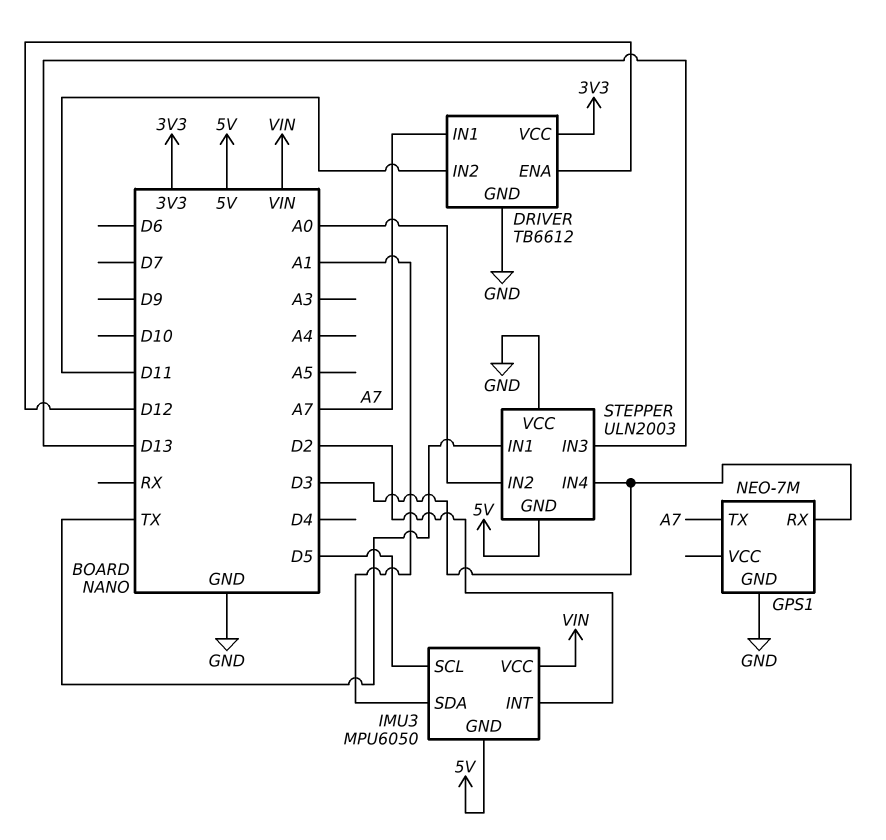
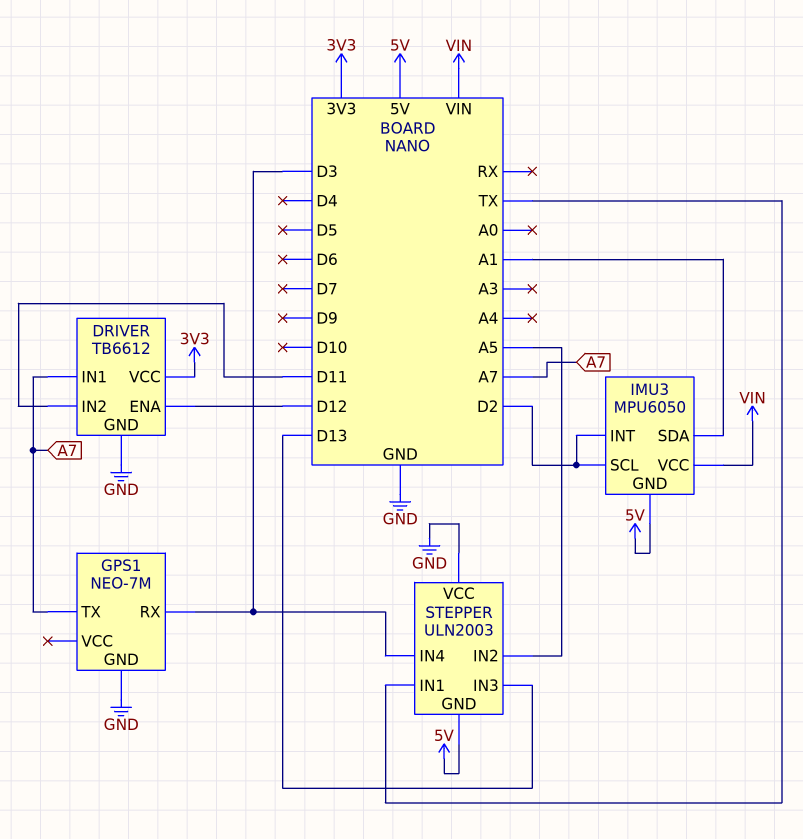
IMU3 pin SCL: D5 -> D2
STEPPER pin IN2: A0 -> A5

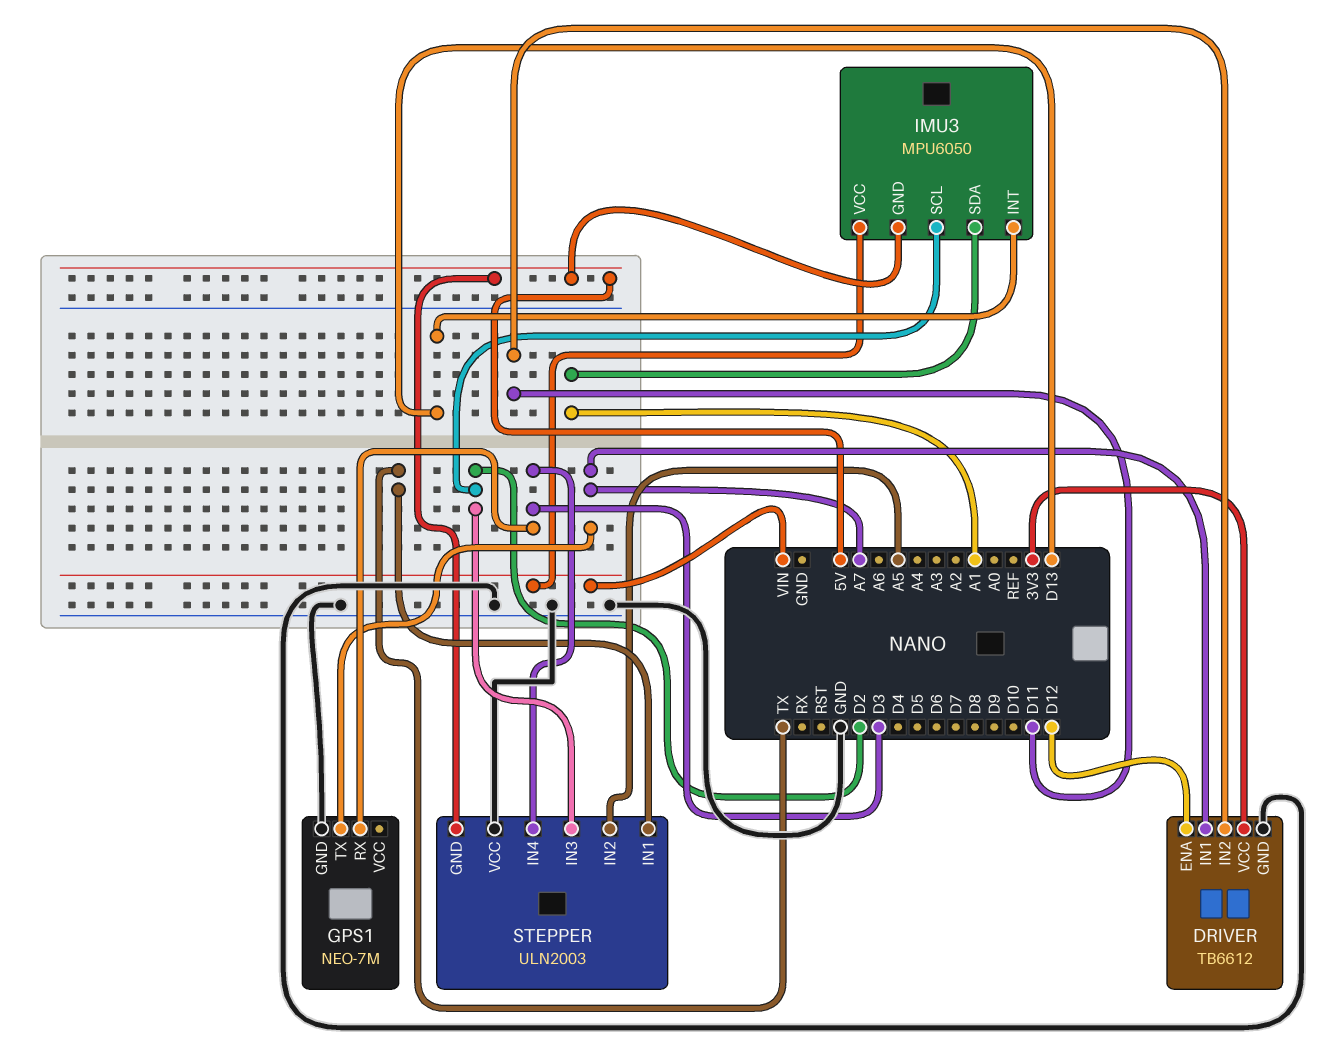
IMU3 pin INT: D2 -> D13
STEPPER pin IN3: D13 -> D2

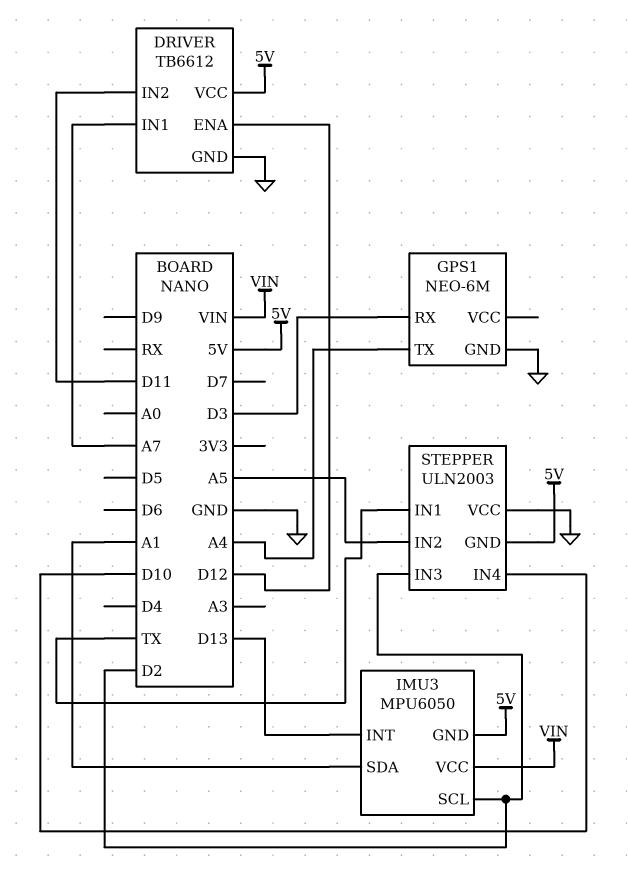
DRIVER pin VCC: 3V3 -> 5V
GPS1: NEO-7M -> NEO-6M
GPS1 pin TX: A7 -> A4
STEPPER pin IN4: D3 -> D10

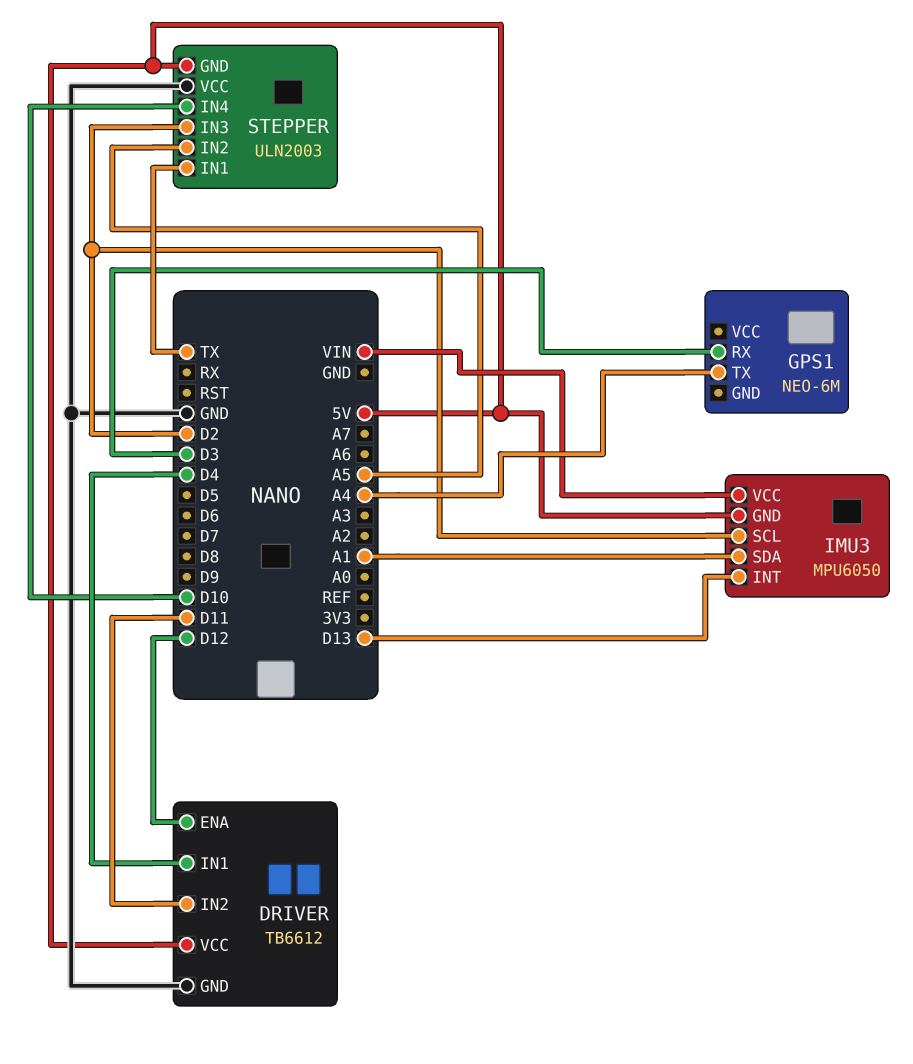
DRIVER pin IN1: A7 -> D4
GPS1 pin GND: GND -> none

